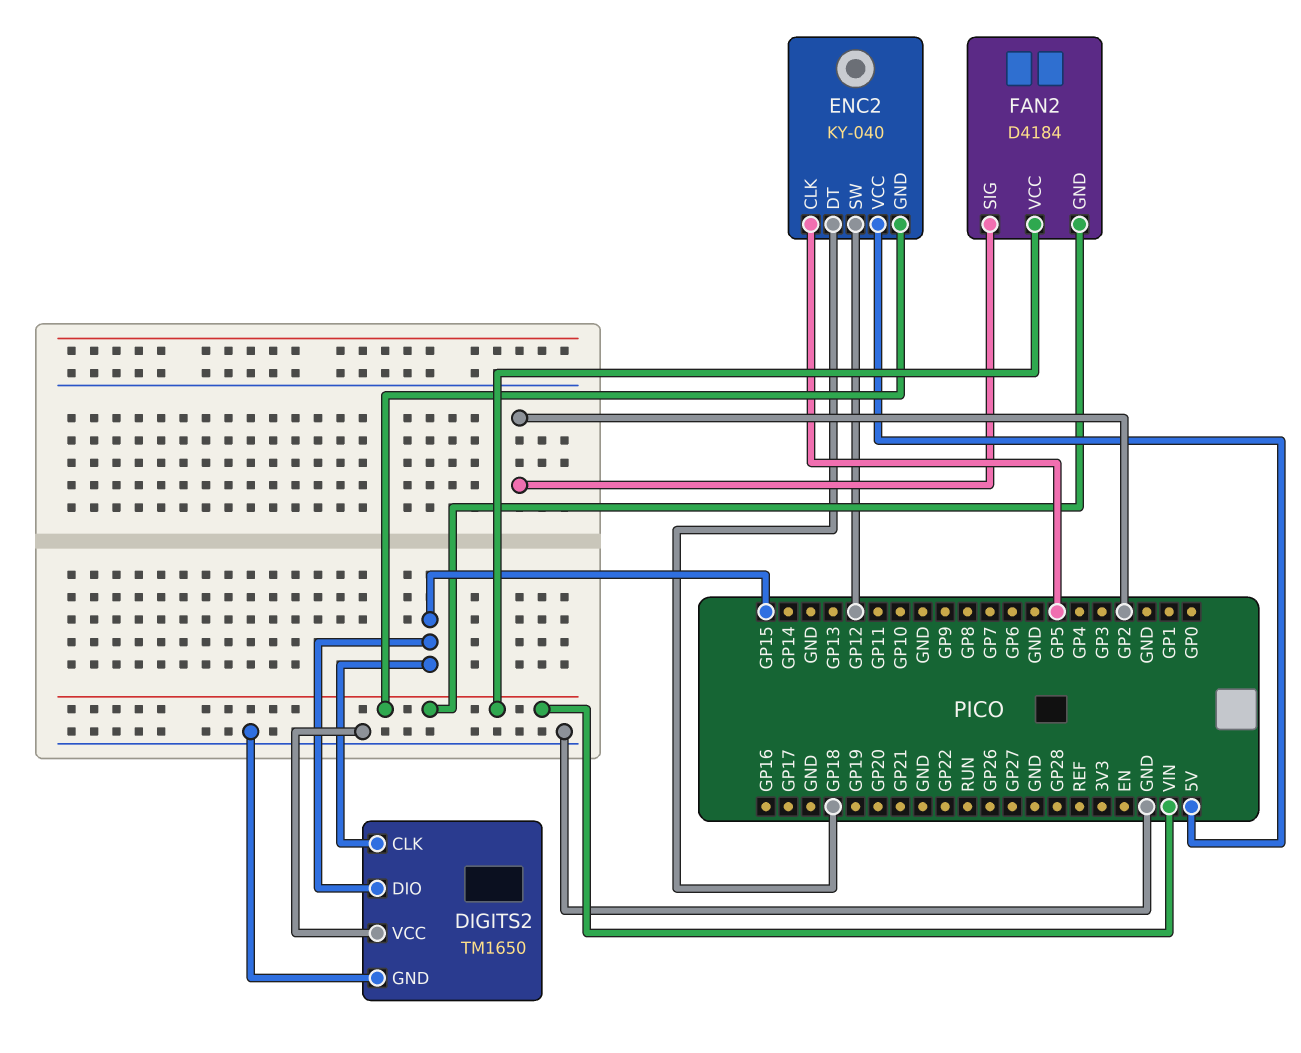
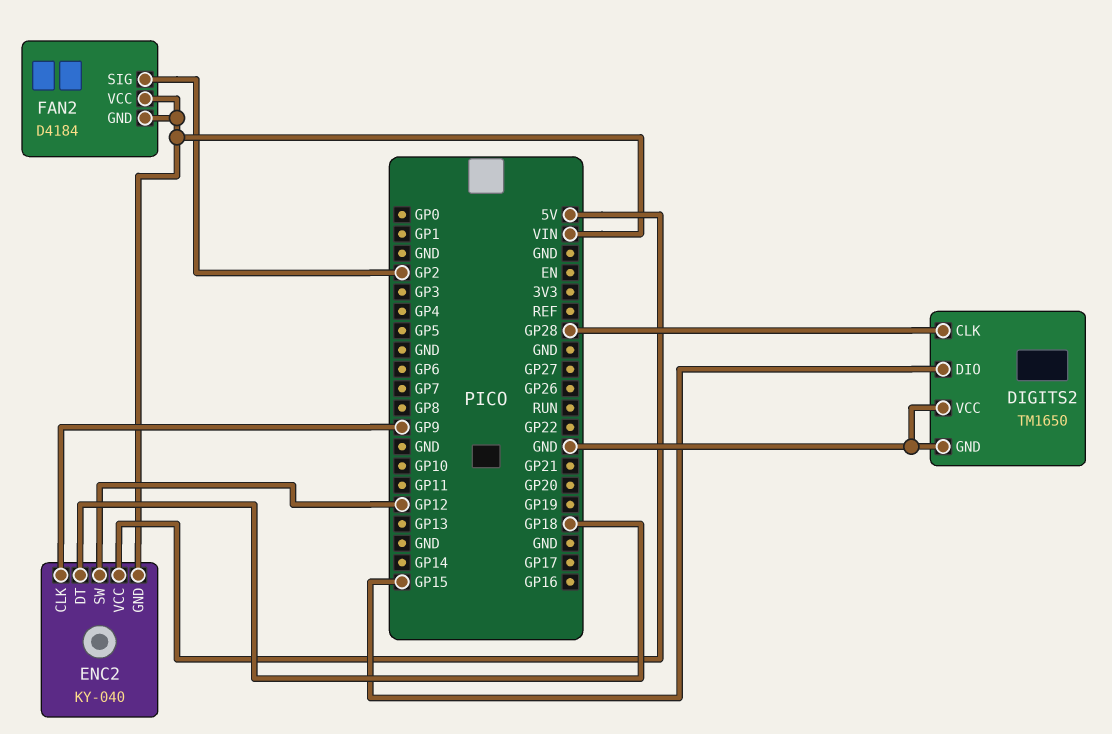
DIGITS2 pin CLK: GP15 -> GP28
ENC2 pin CLK: GP5 -> GP9

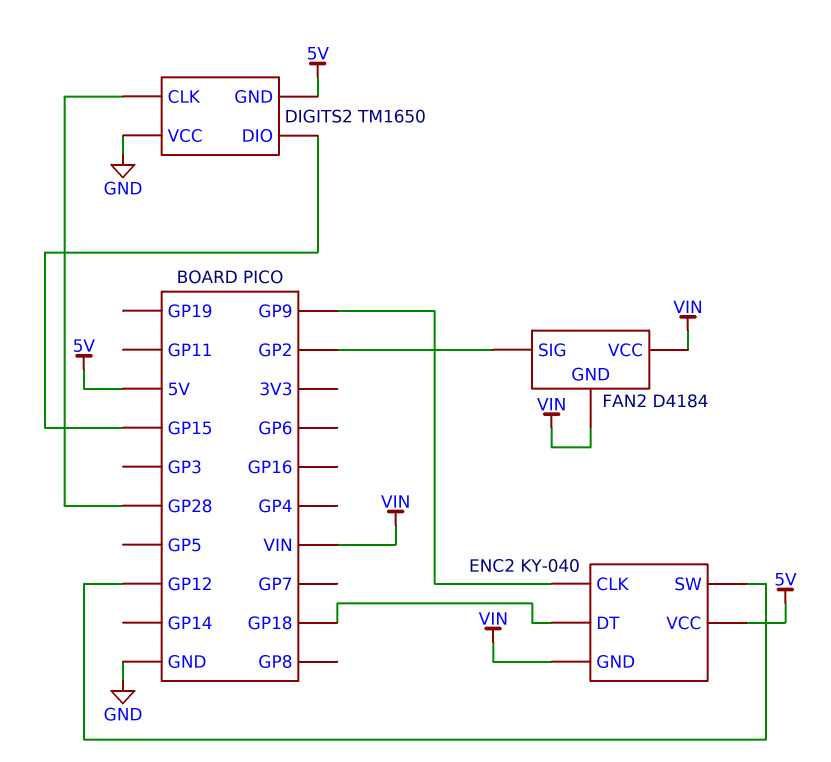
DIGITS2 pin GND: GND -> 5V

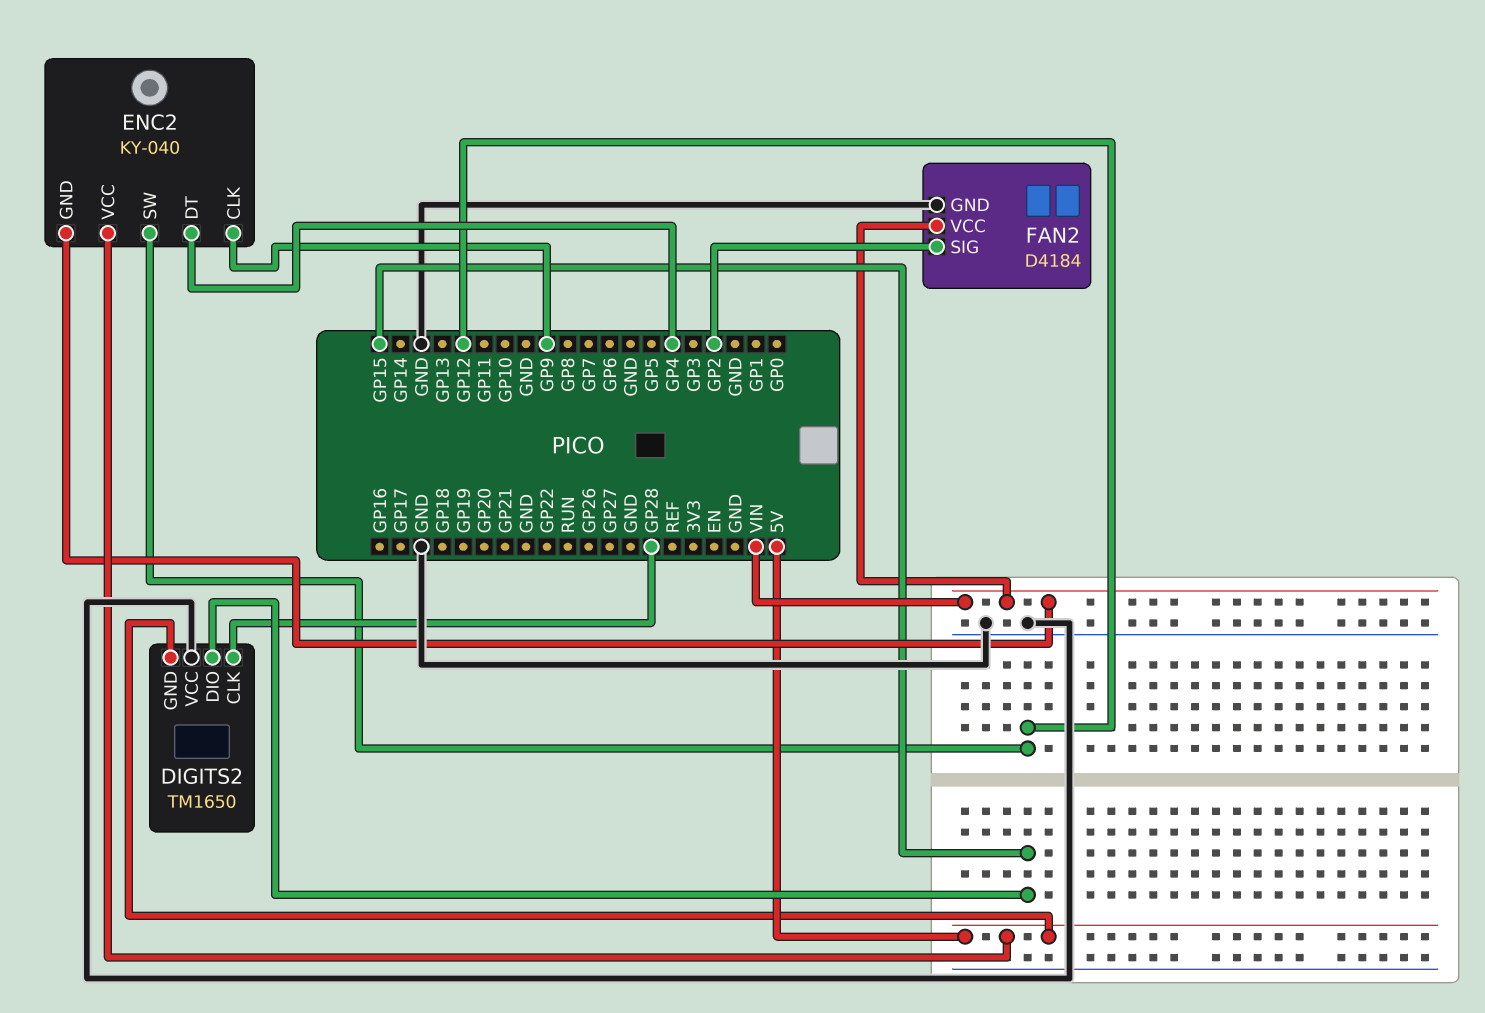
ENC2 pin DT: GP18 -> GP4
FAN2 pin GND: VIN -> GND

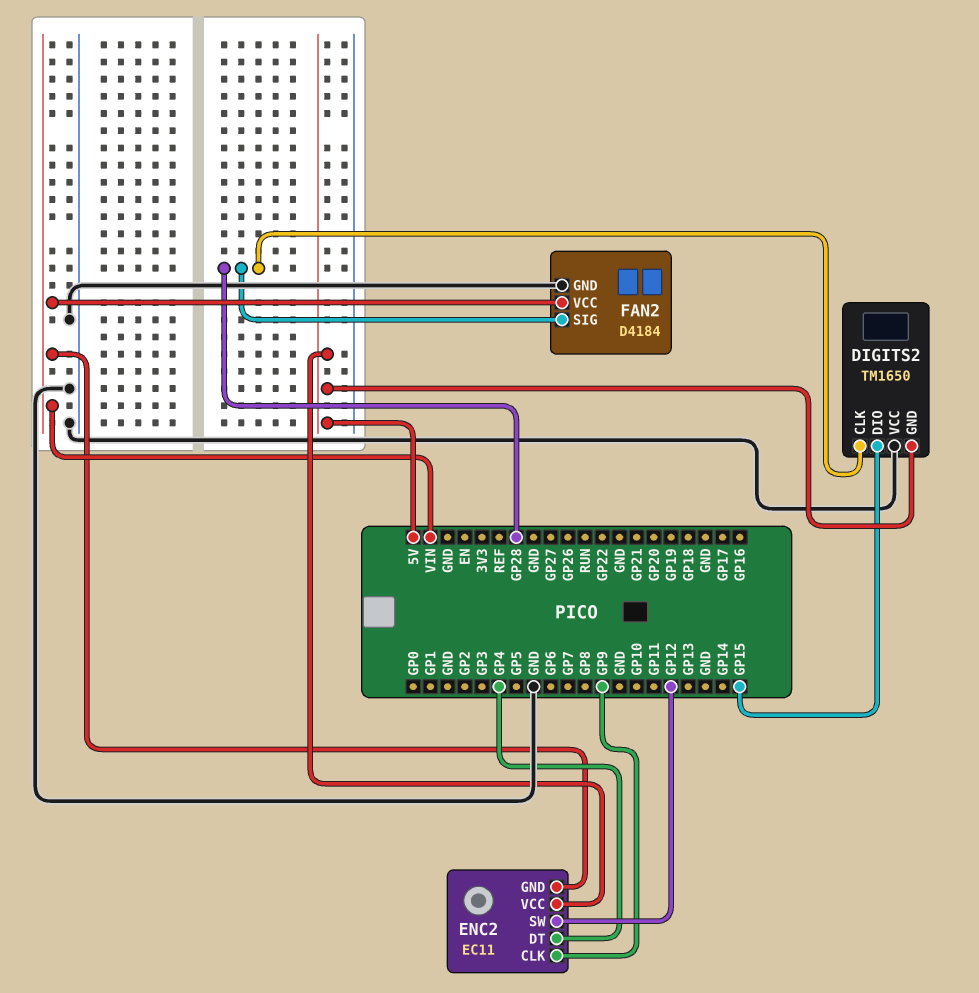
ENC2: KY-040 -> EC11
FAN2 pin SIG: GP2 -> GP28

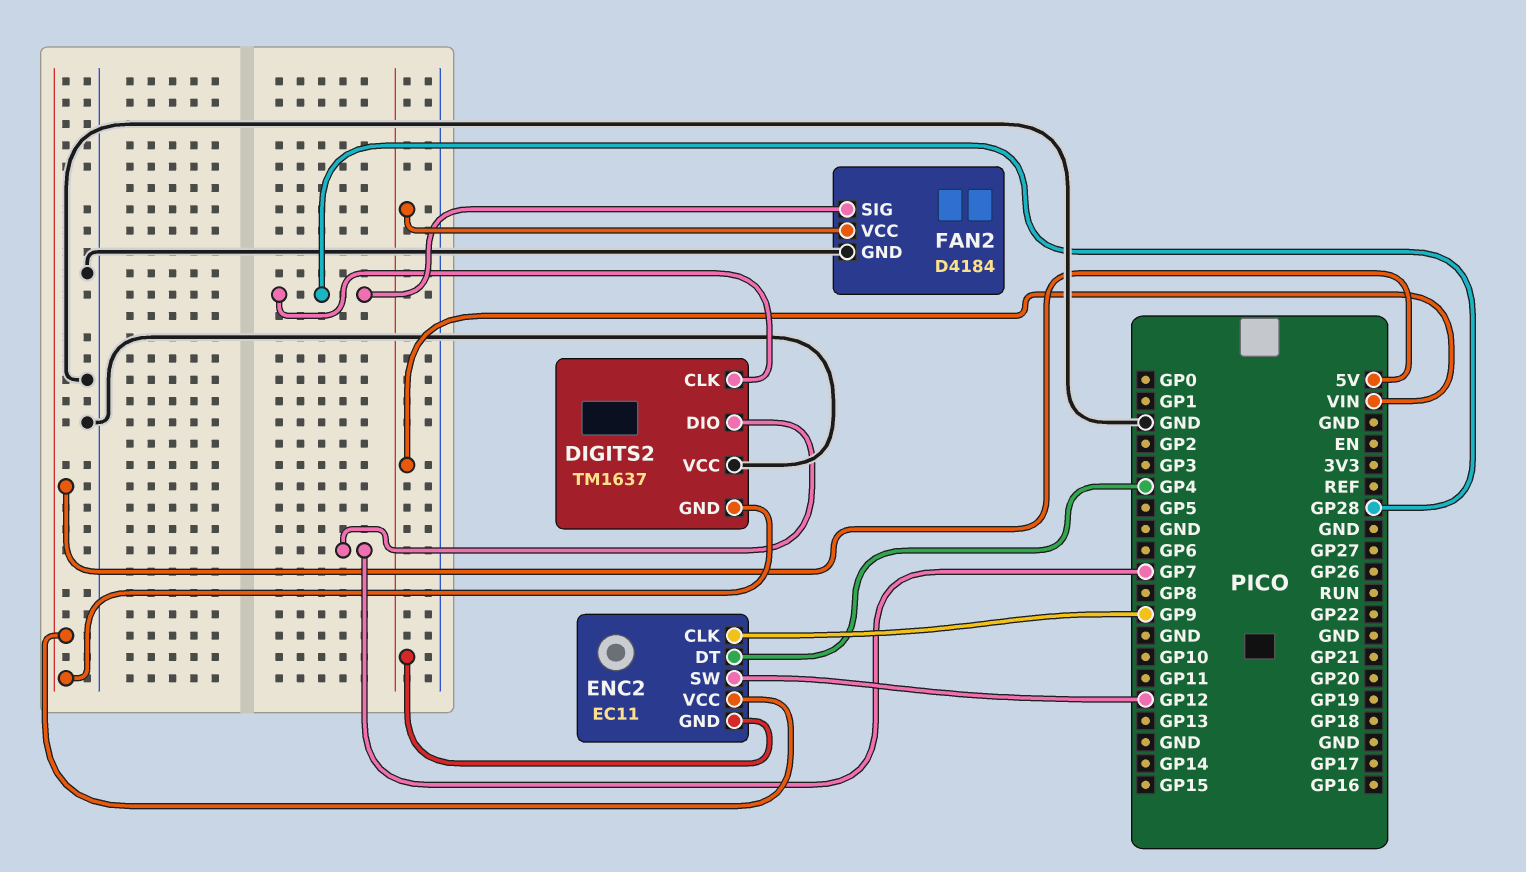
DIGITS2: TM1650 -> TM1637
DIGITS2 pin DIO: GP15 -> GP7

